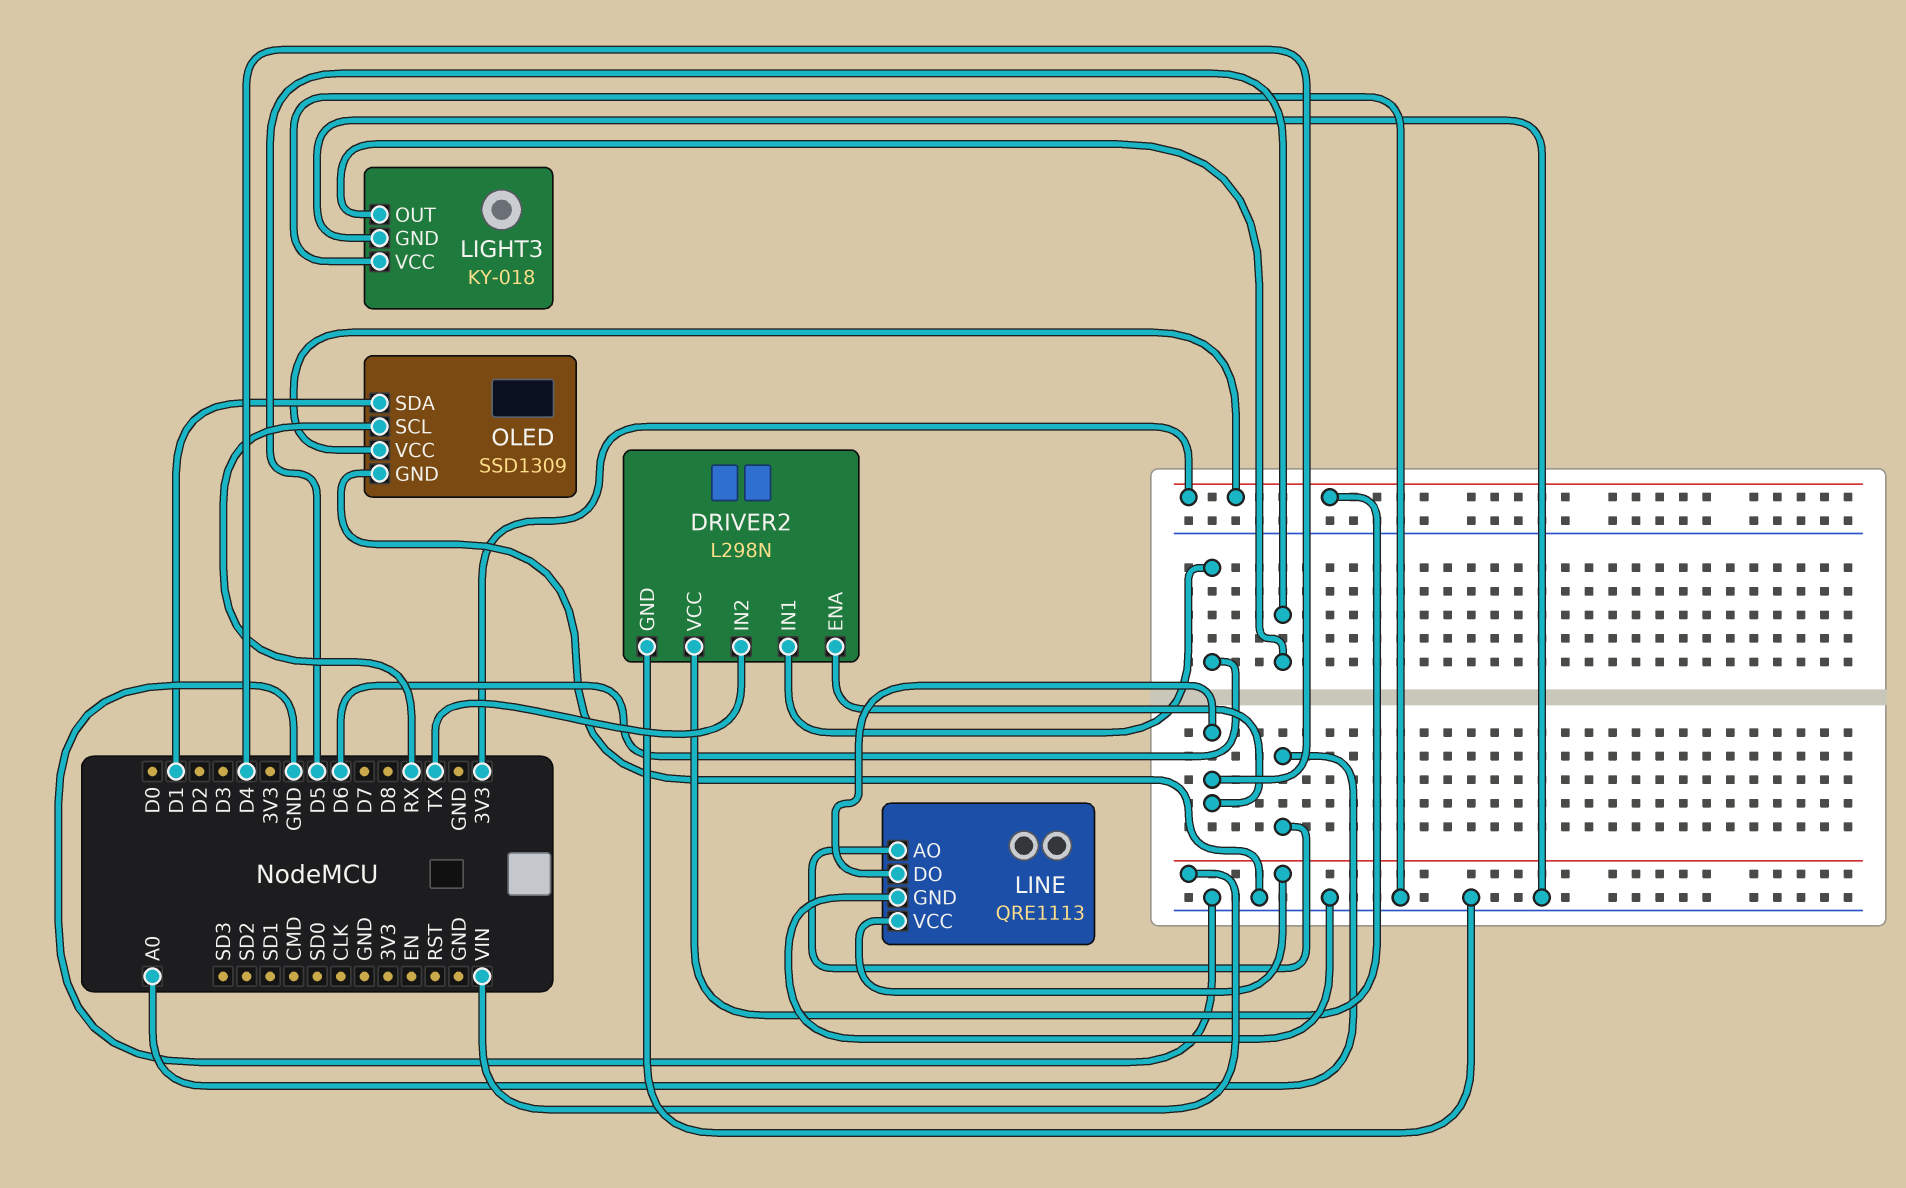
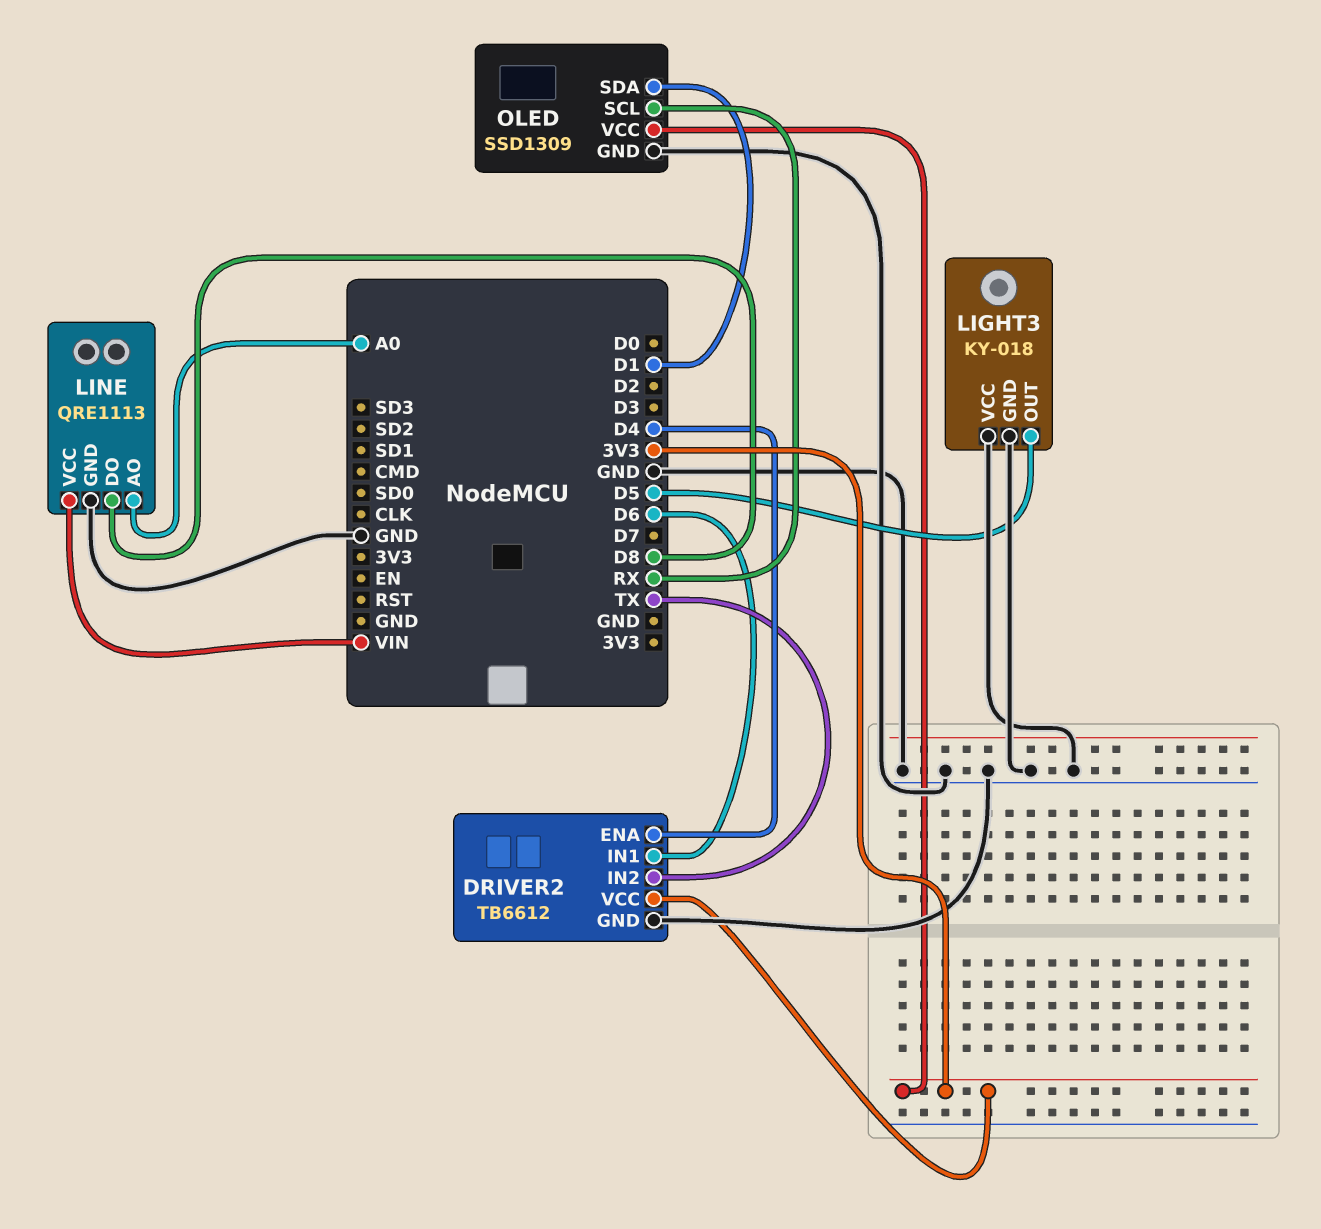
DRIVER2: L298N -> TB6612
LINE pin DO: D4 -> D8

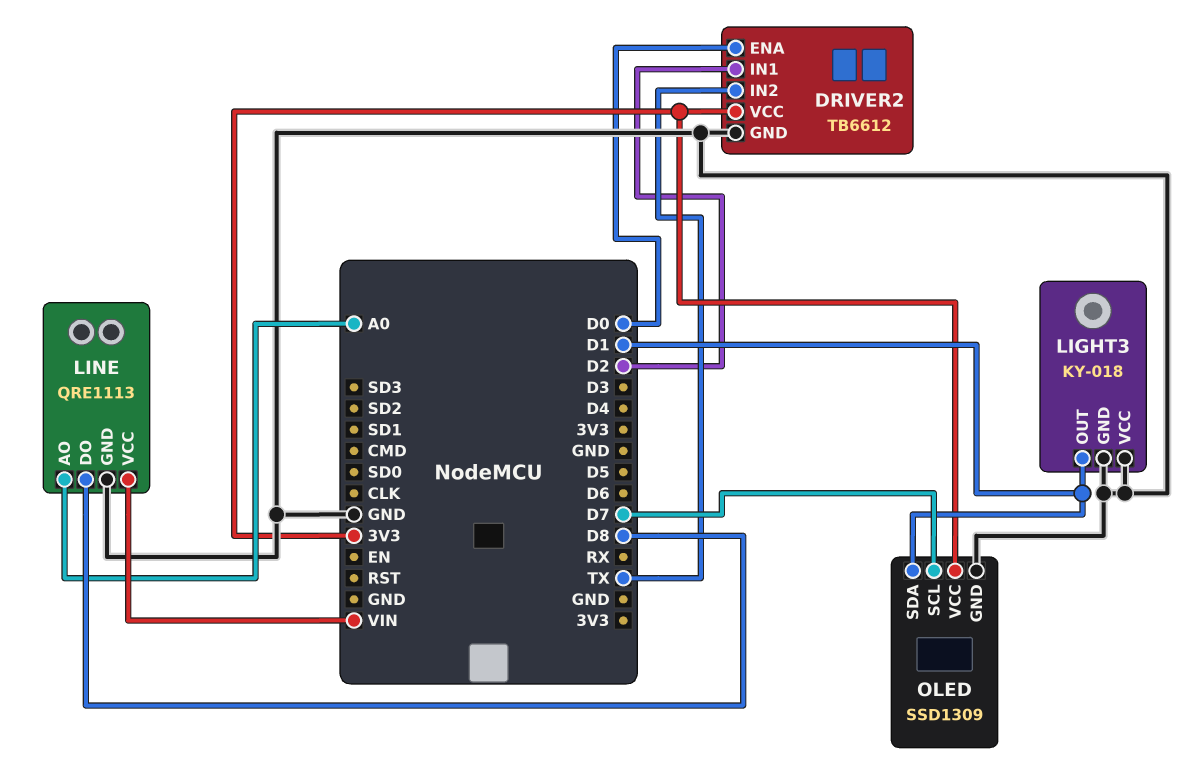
DRIVER2 pin ENA: D4 -> D0
DRIVER2 pin IN1: D6 -> D2
LIGHT3 pin OUT: D5 -> D1
OLED pin SCL: RX -> D7

